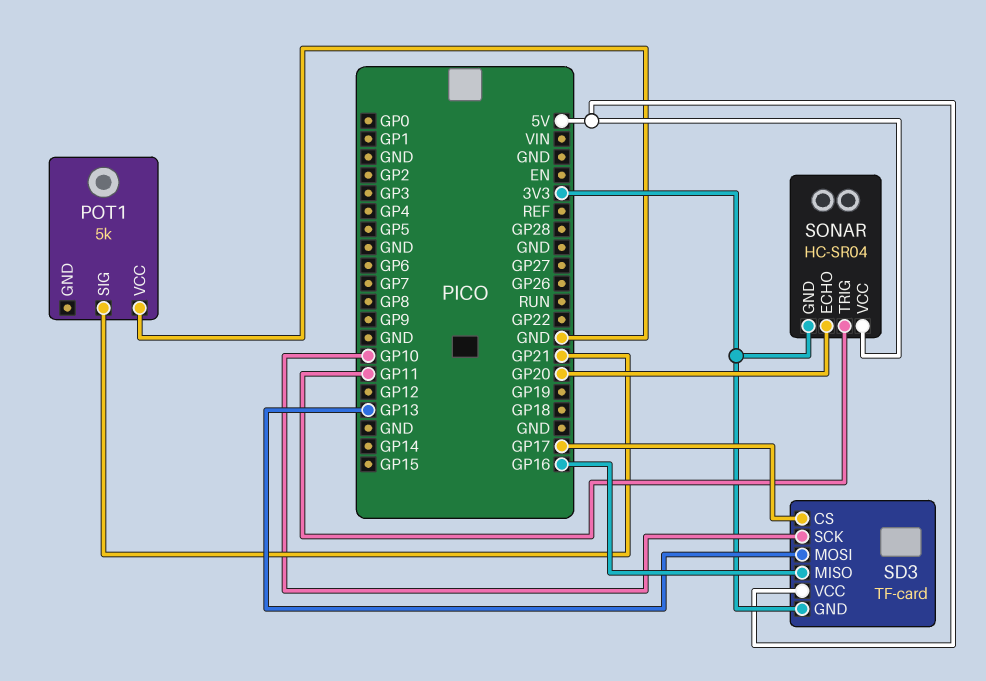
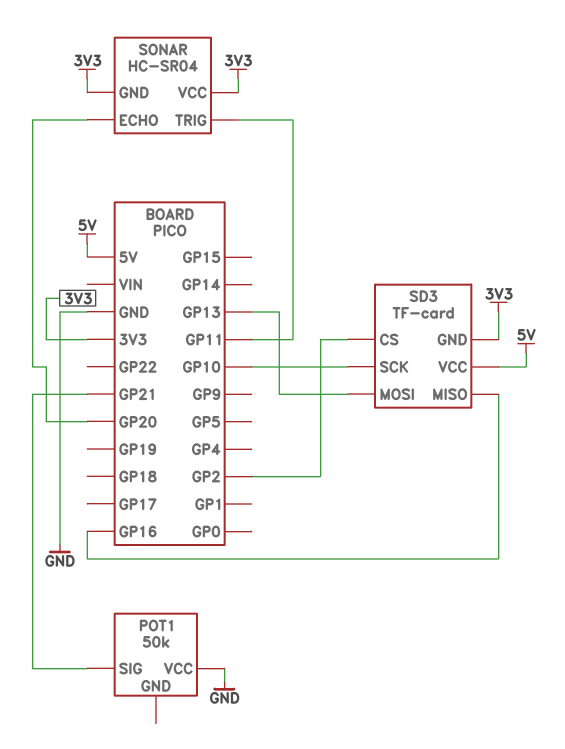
POT1: 5k -> 50k
SD3 pin CS: GP17 -> GP2
SONAR pin VCC: 5V -> 3V3

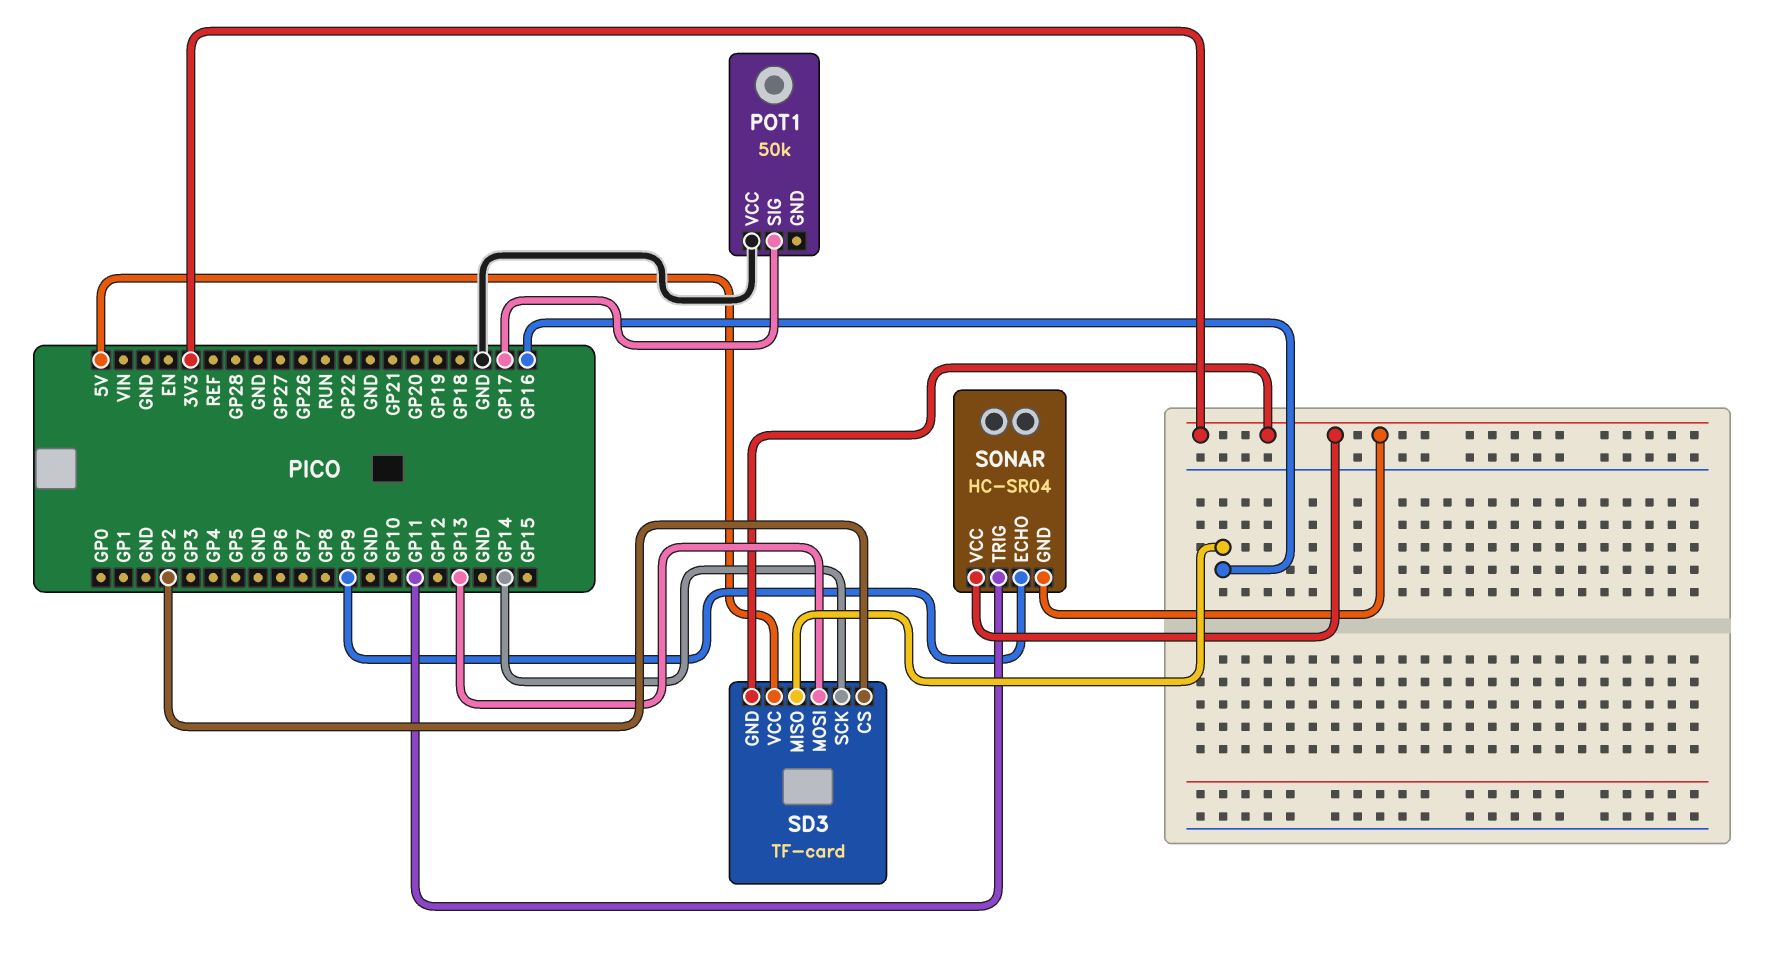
POT1 pin SIG: GP21 -> GP17
SD3 pin SCK: GP10 -> GP14
SONAR pin ECHO: GP20 -> GP9

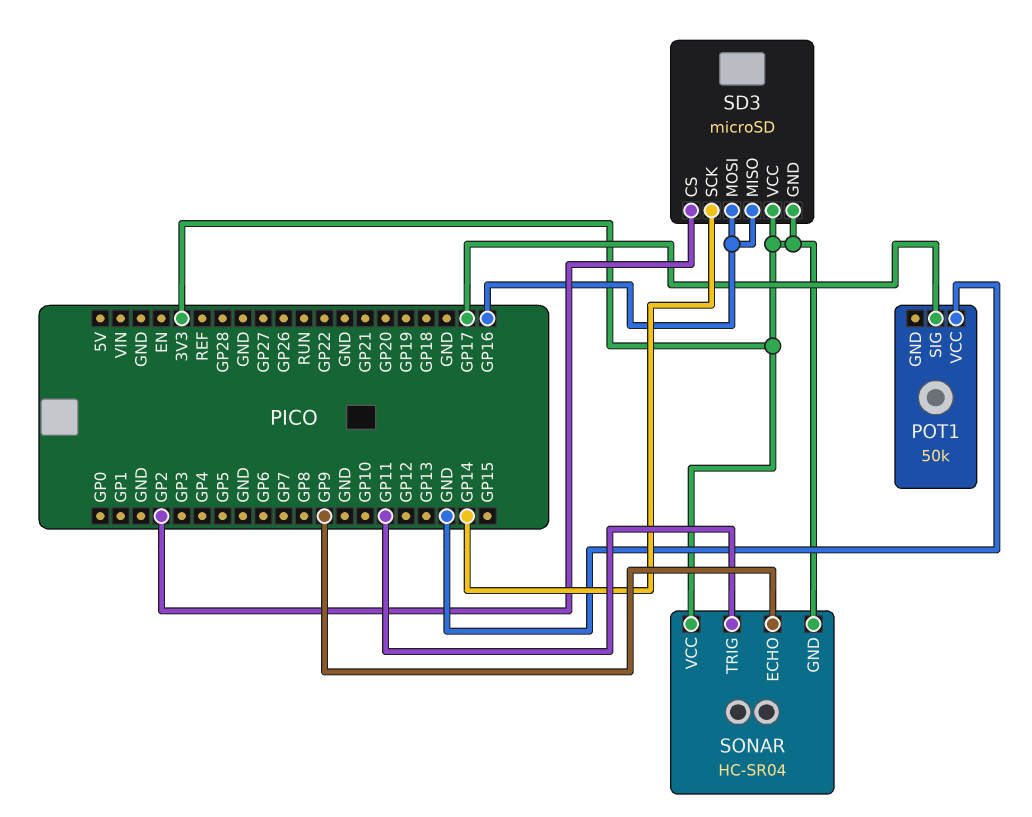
SD3: TF-card -> microSD
SD3 pin MOSI: GP13 -> GP16
SD3 pin VCC: 5V -> 3V3

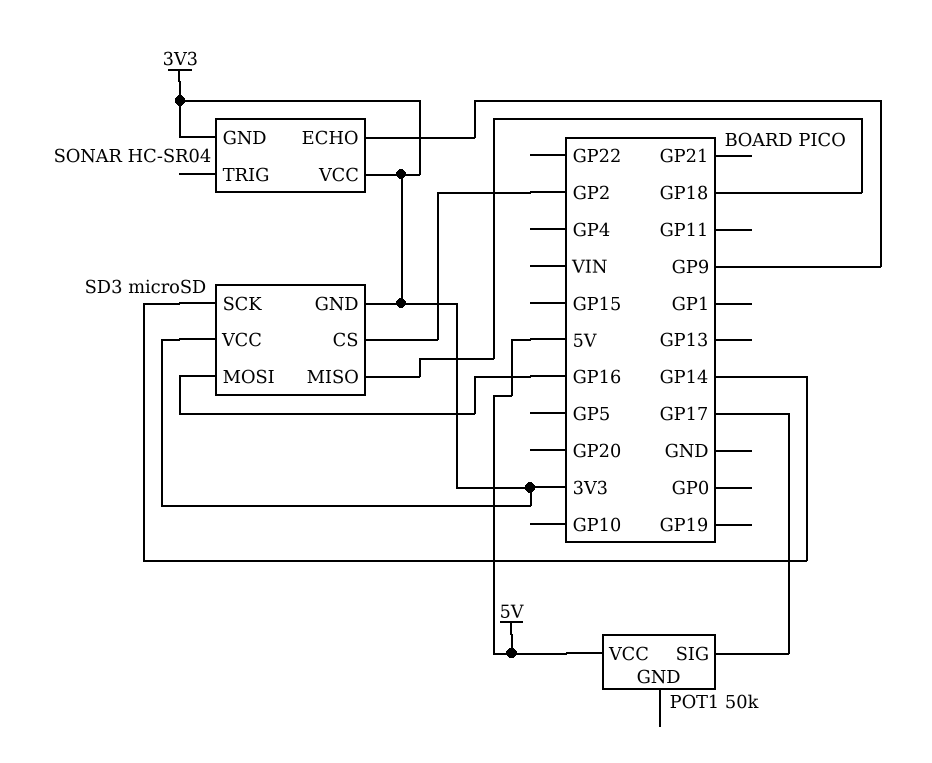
POT1 pin VCC: GND -> 5V
SD3 pin MISO: GP16 -> GP18
SONAR pin TRIG: GP11 -> none

